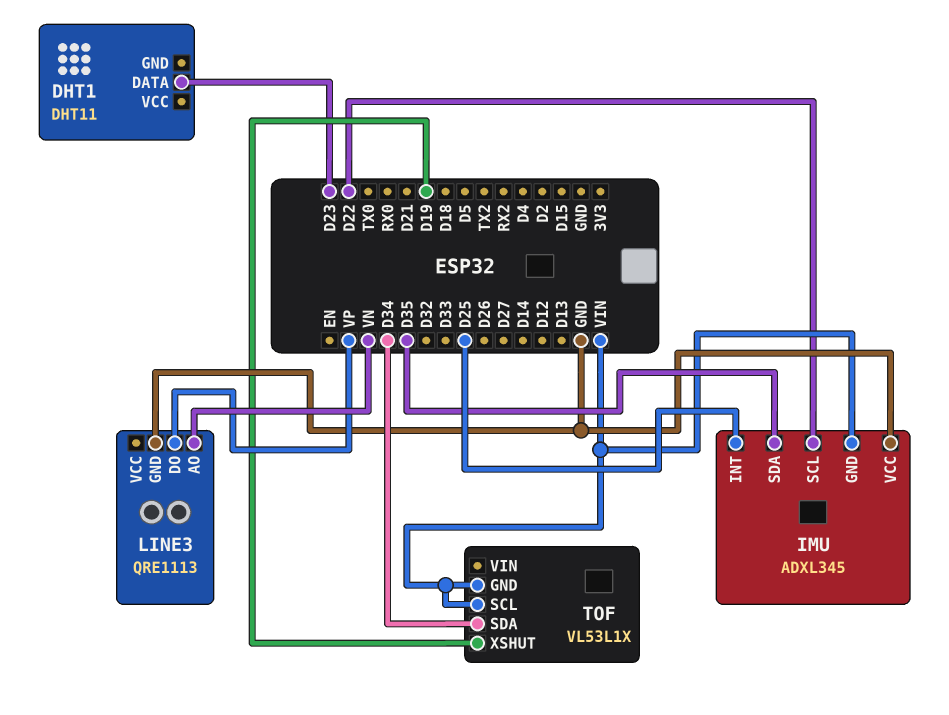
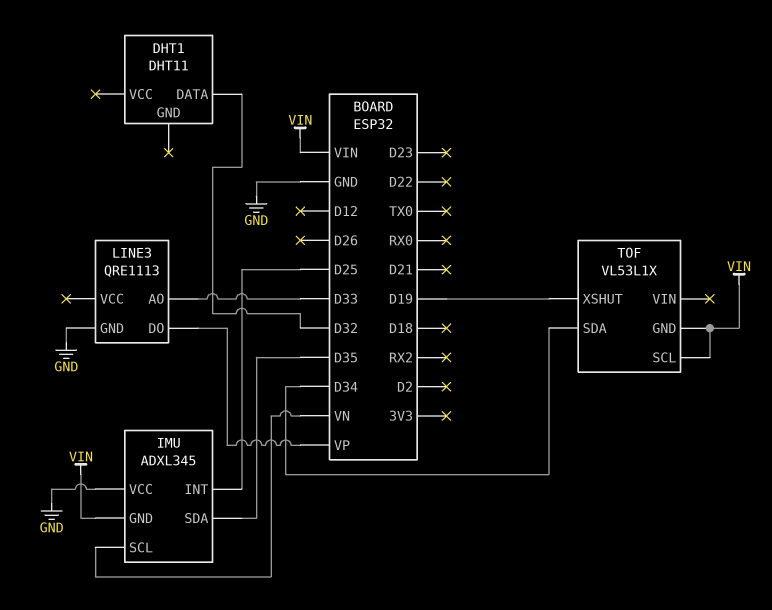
DHT1 pin DATA: D23 -> D32
IMU pin SCL: D22 -> VN
LINE3 pin AO: VN -> D33

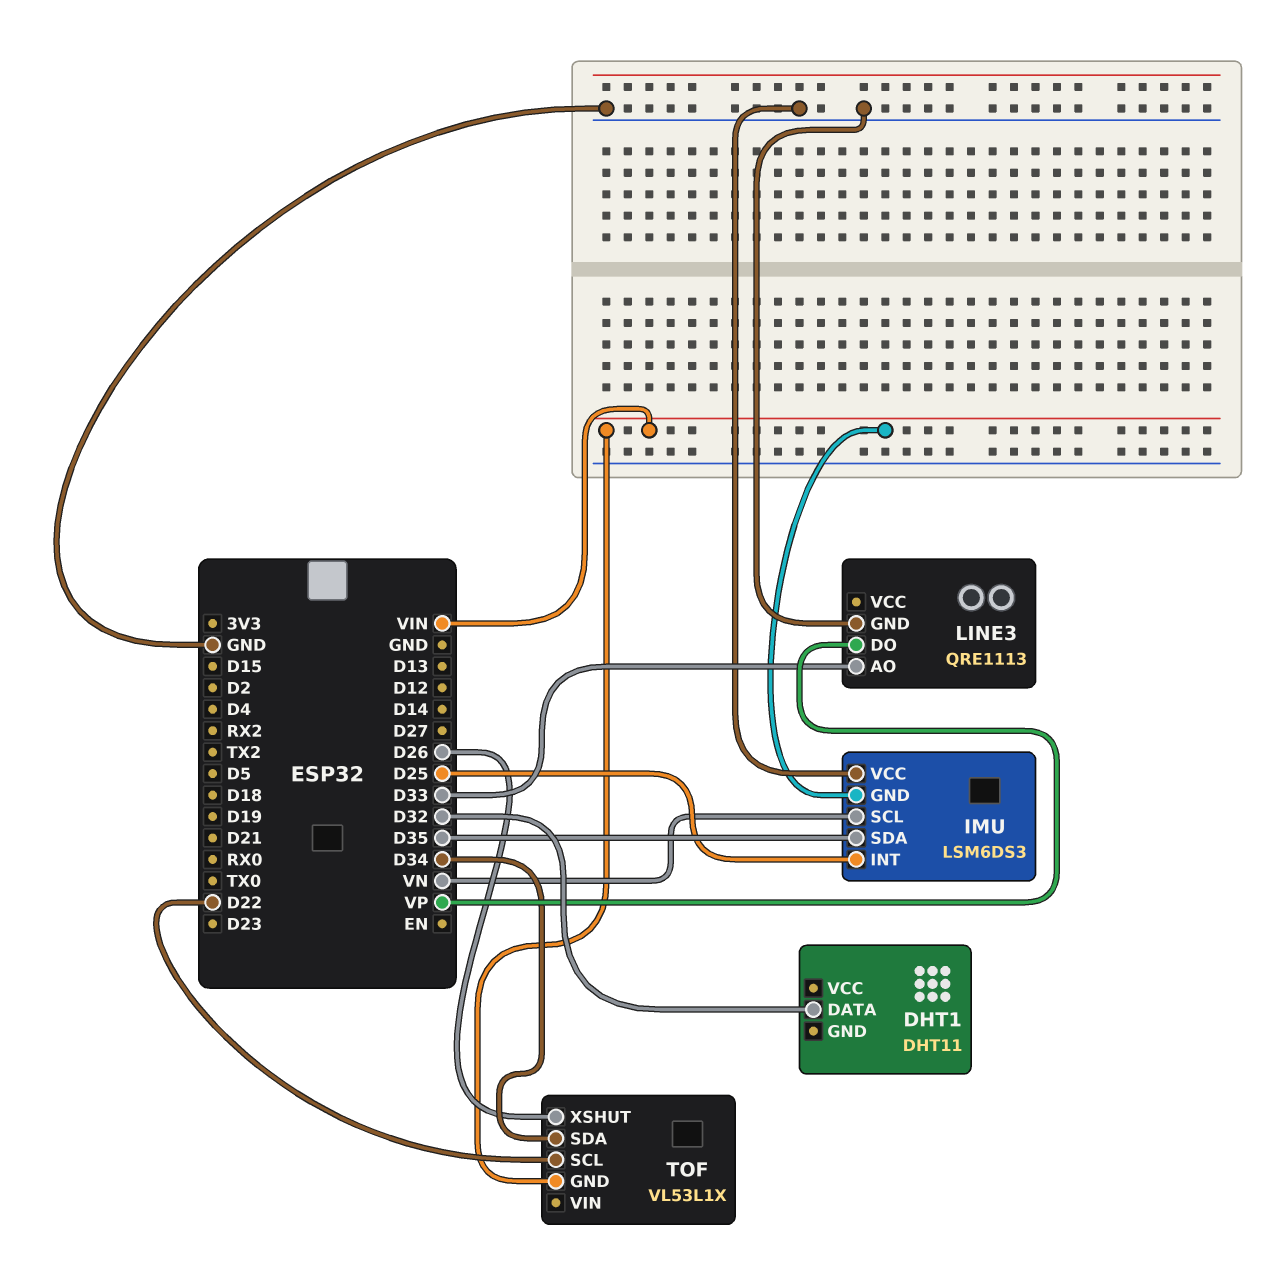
IMU: ADXL345 -> LSM6DS3
TOF pin SCL: VIN -> D22
TOF pin XSHUT: D19 -> D26

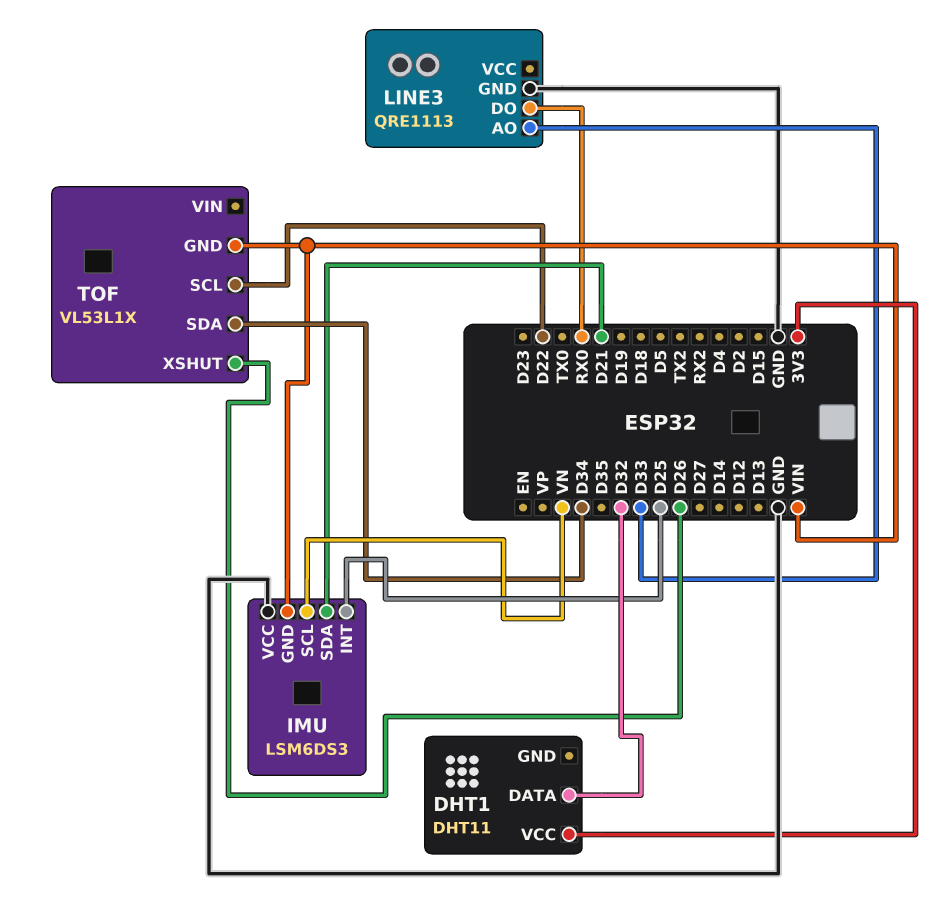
DHT1 pin VCC: none -> 3V3
IMU pin SDA: D35 -> D21
LINE3 pin DO: VP -> RX0

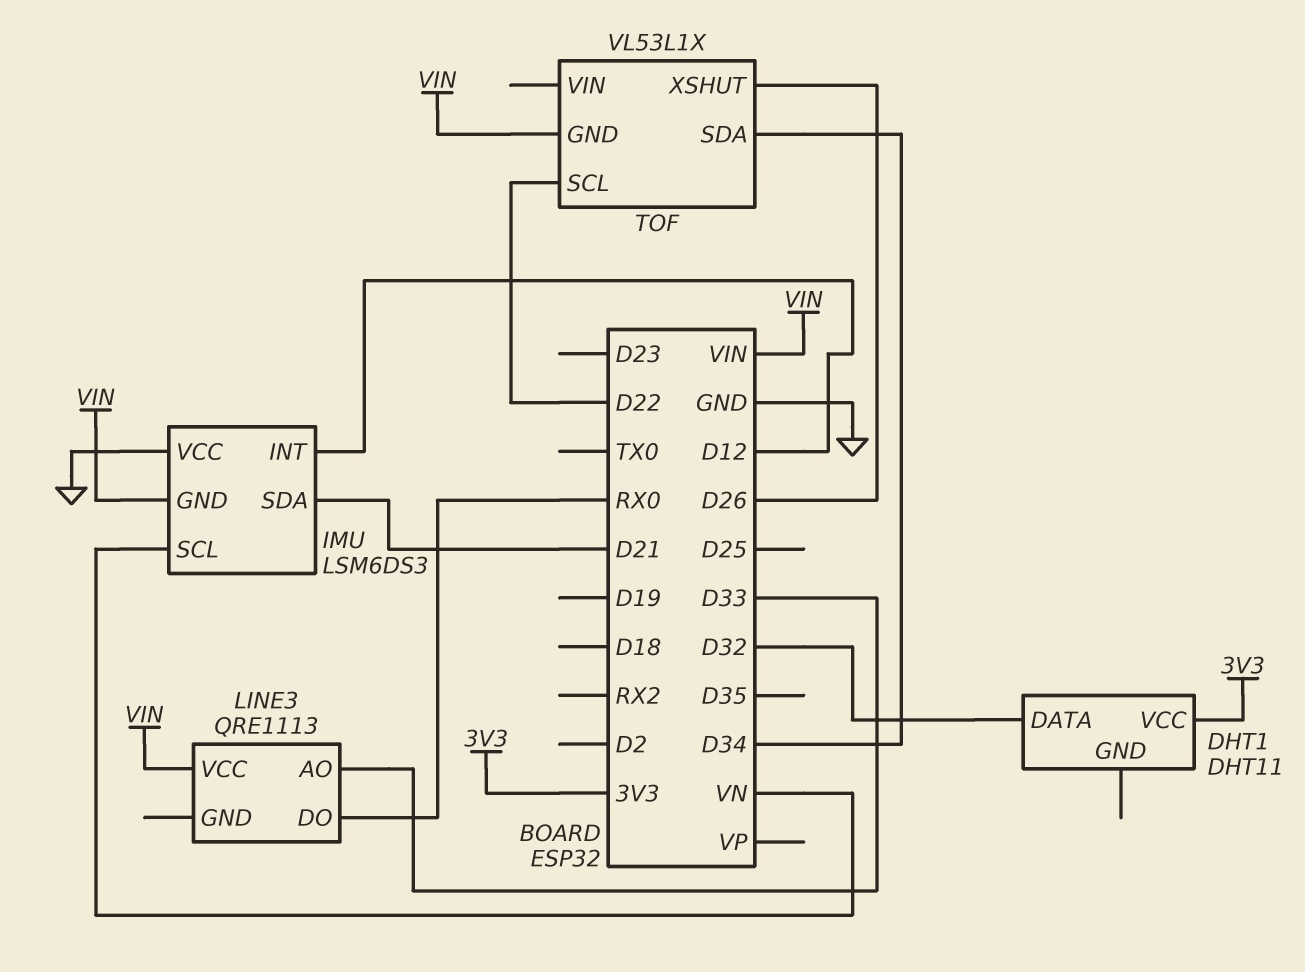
IMU pin INT: D25 -> D12
LINE3 pin GND: GND -> none
LINE3 pin VCC: none -> VIN

